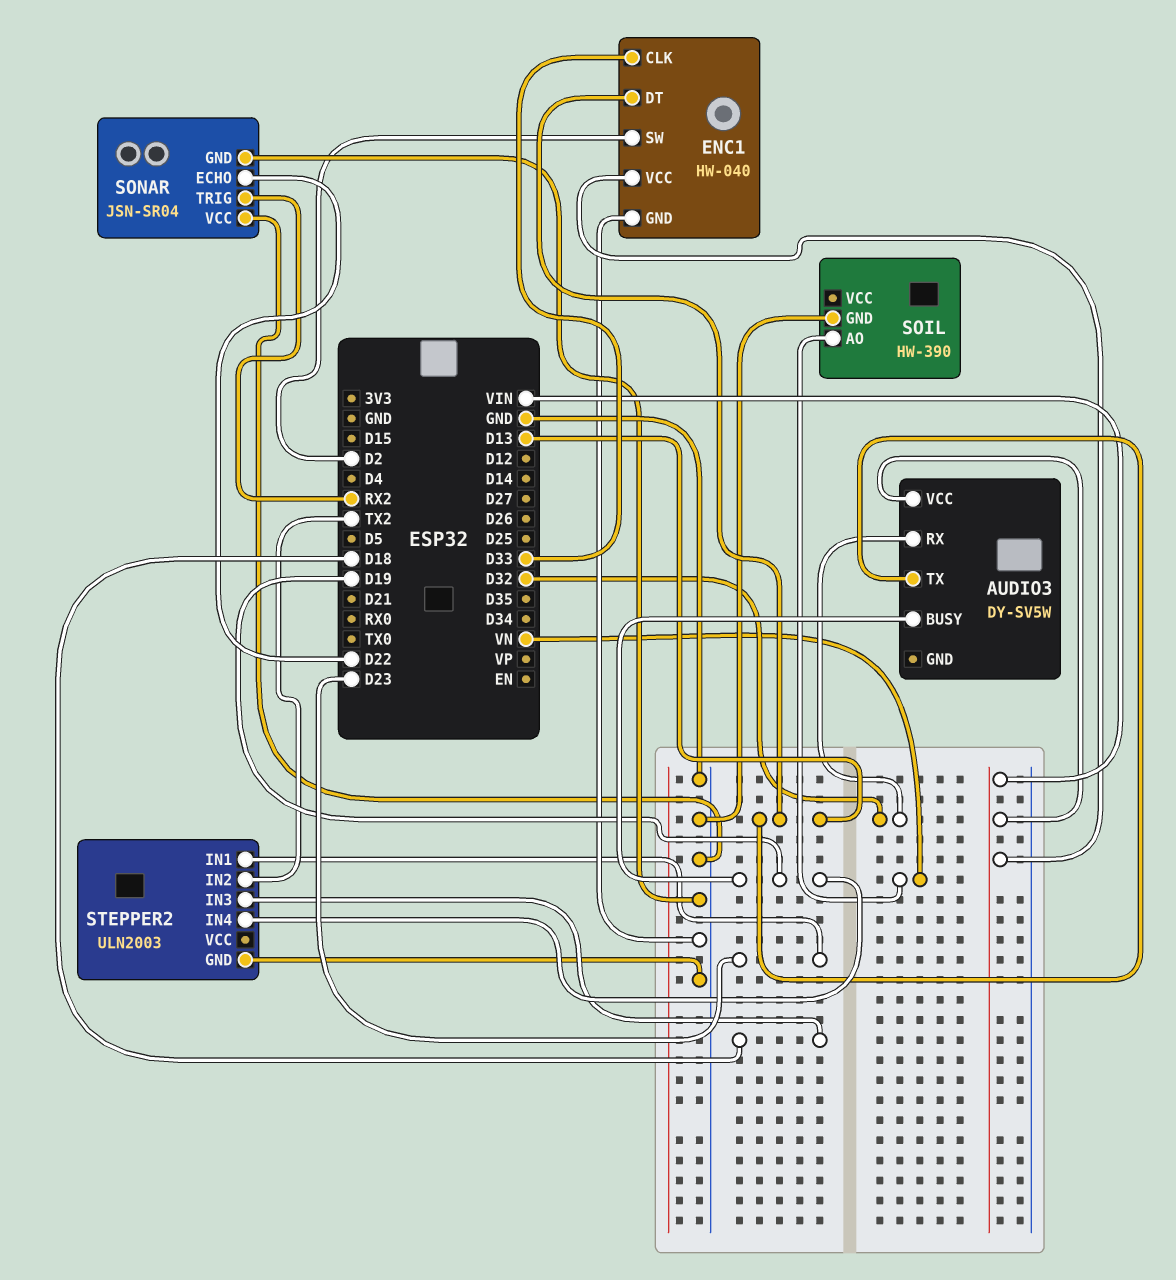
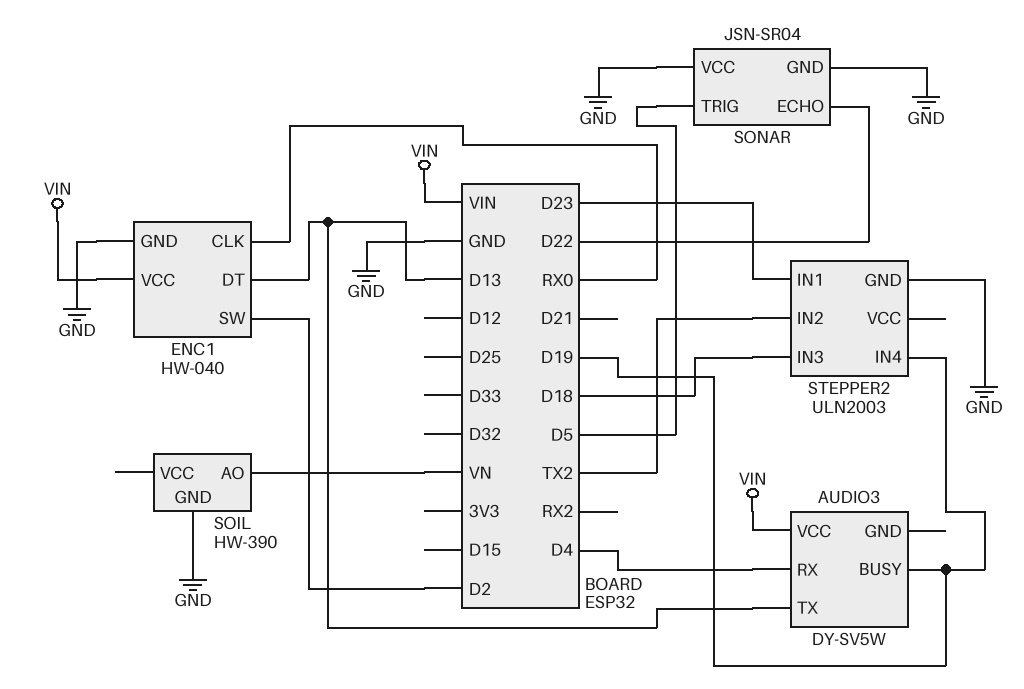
AUDIO3 pin RX: D32 -> D4
ENC1 pin CLK: D33 -> RX0
SONAR pin TRIG: RX2 -> D5

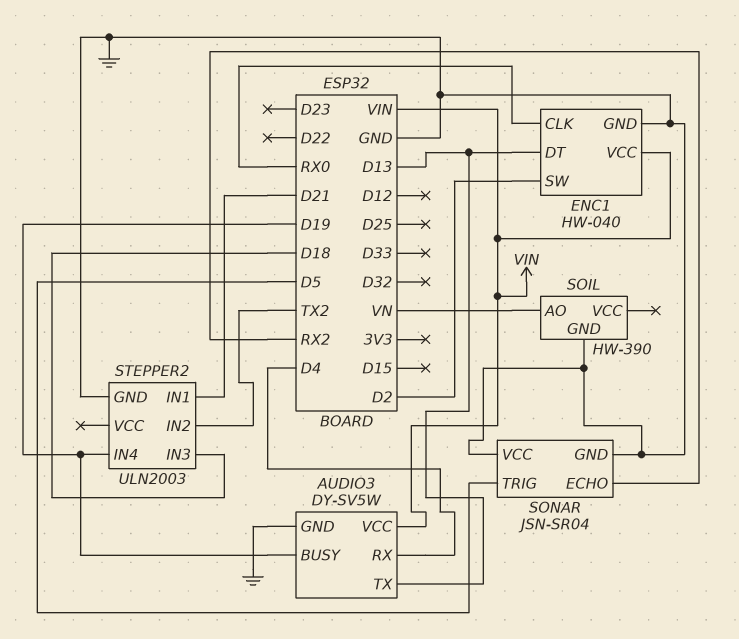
AUDIO3 pin GND: none -> GND
SONAR pin ECHO: D22 -> RX2
STEPPER2 pin IN1: D23 -> D21

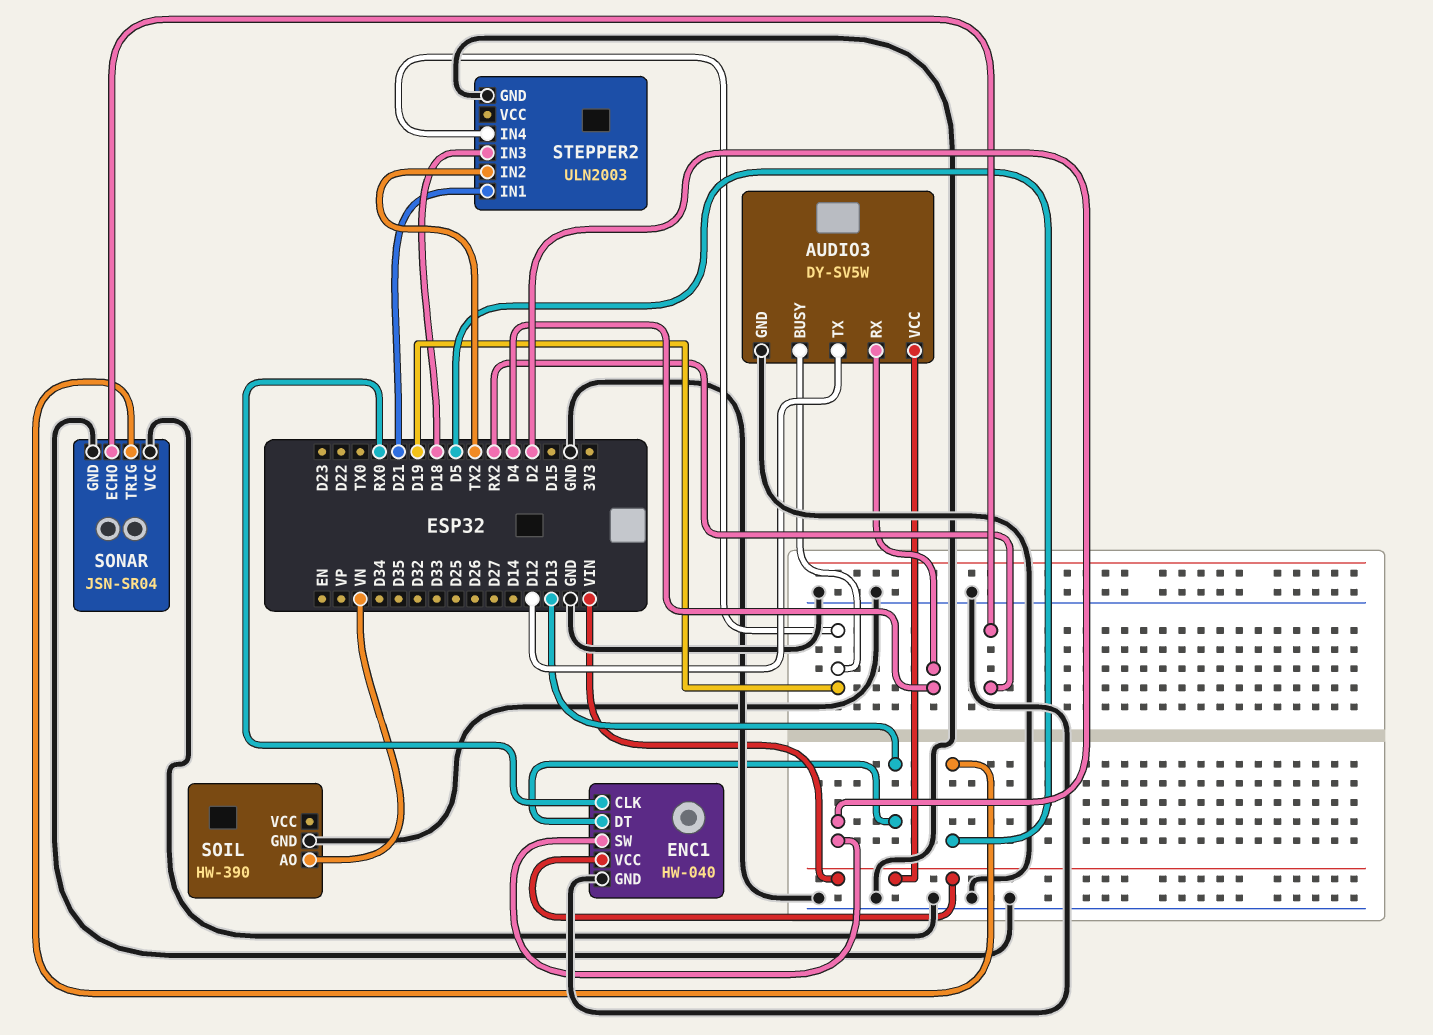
AUDIO3 pin TX: D13 -> D12

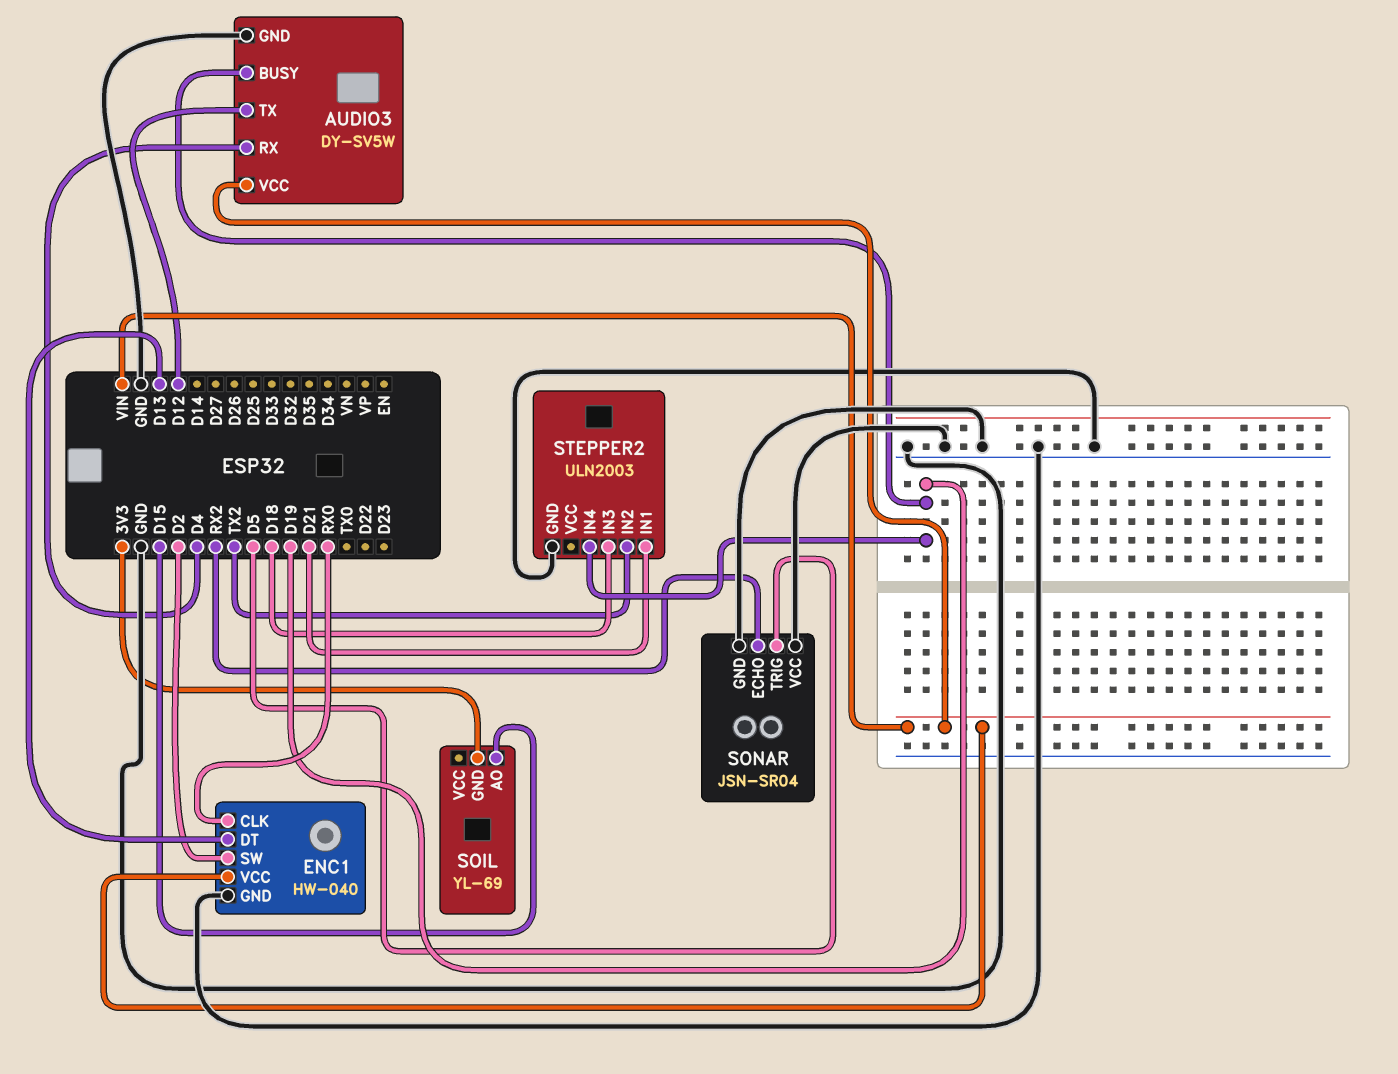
SOIL: HW-390 -> YL-69
SOIL pin AO: VN -> D15
SOIL pin GND: GND -> 3V3

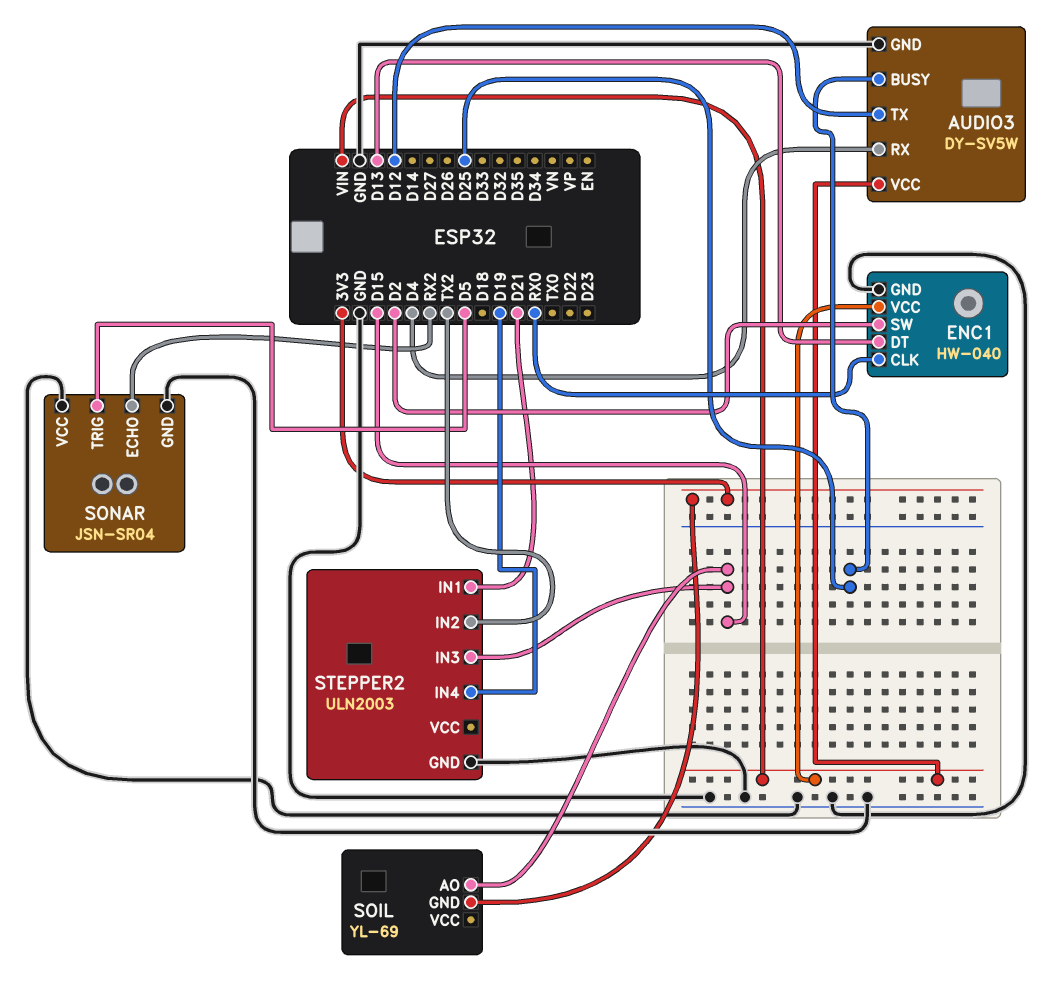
AUDIO3 pin BUSY: D19 -> D25
STEPPER2 pin IN3: D18 -> D15

